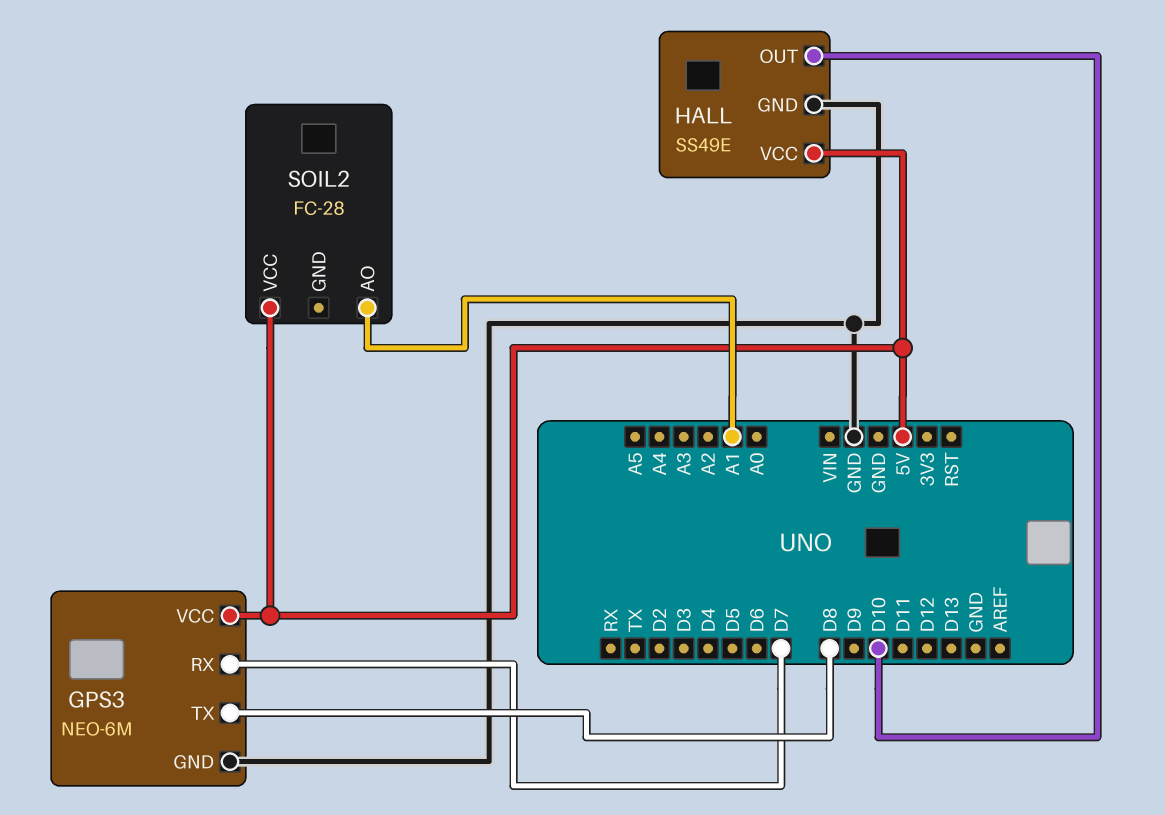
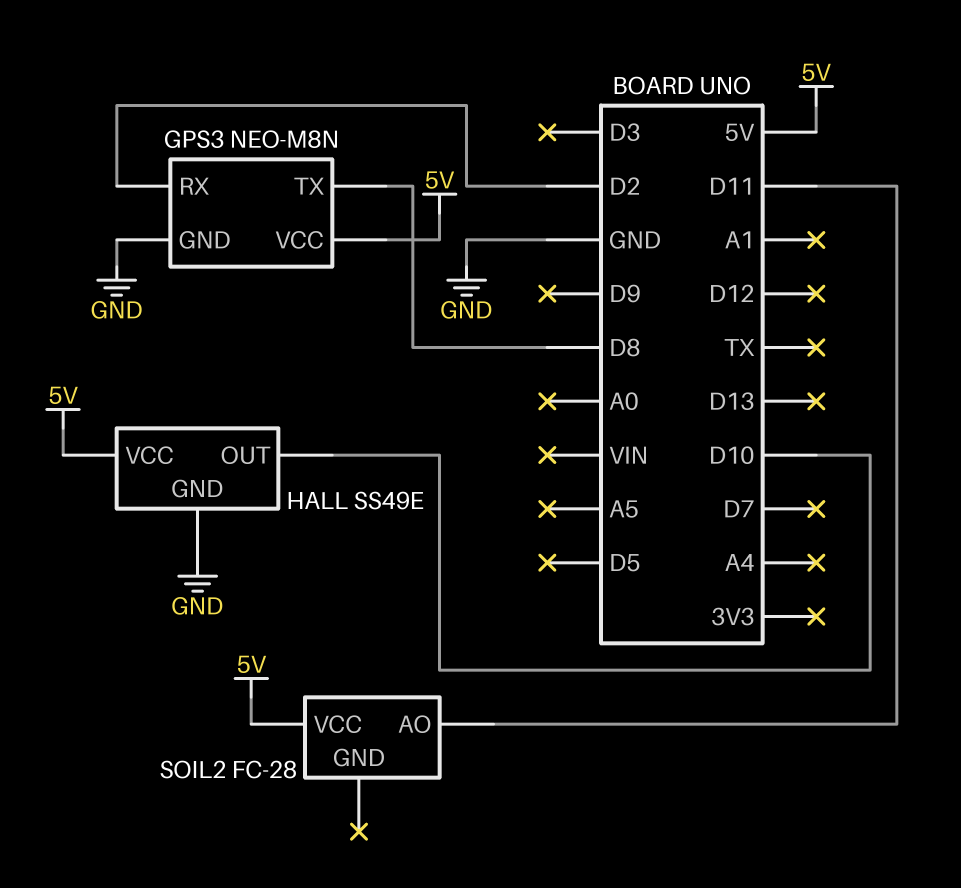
GPS3: NEO-6M -> NEO-M8N
GPS3 pin RX: D7 -> D2
SOIL2 pin AO: A1 -> D11

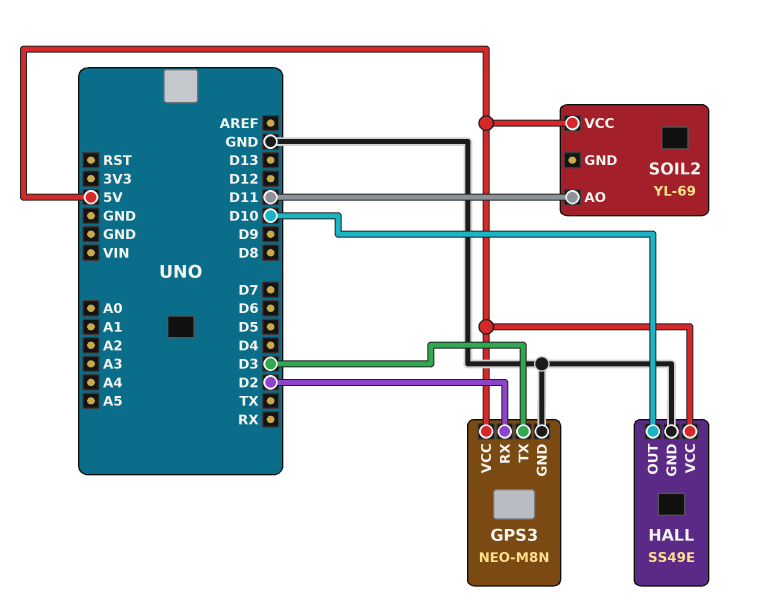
GPS3 pin TX: D8 -> D3
SOIL2: FC-28 -> YL-69

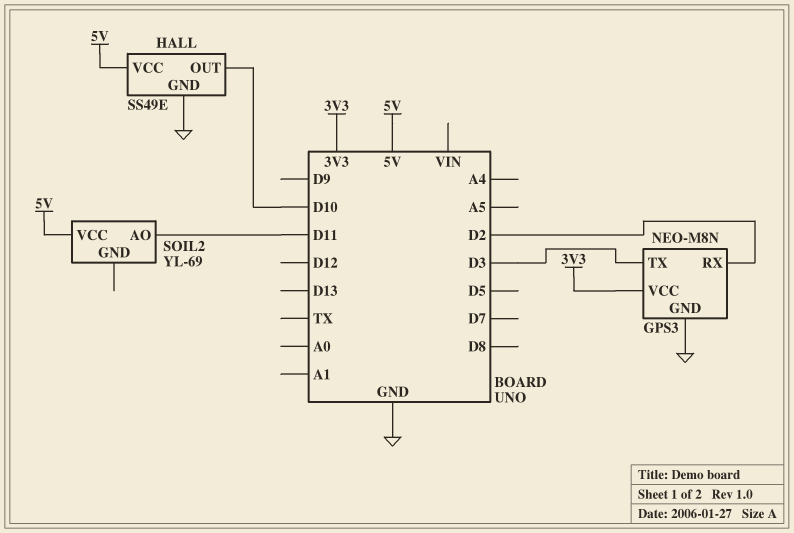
GPS3 pin VCC: 5V -> 3V3

